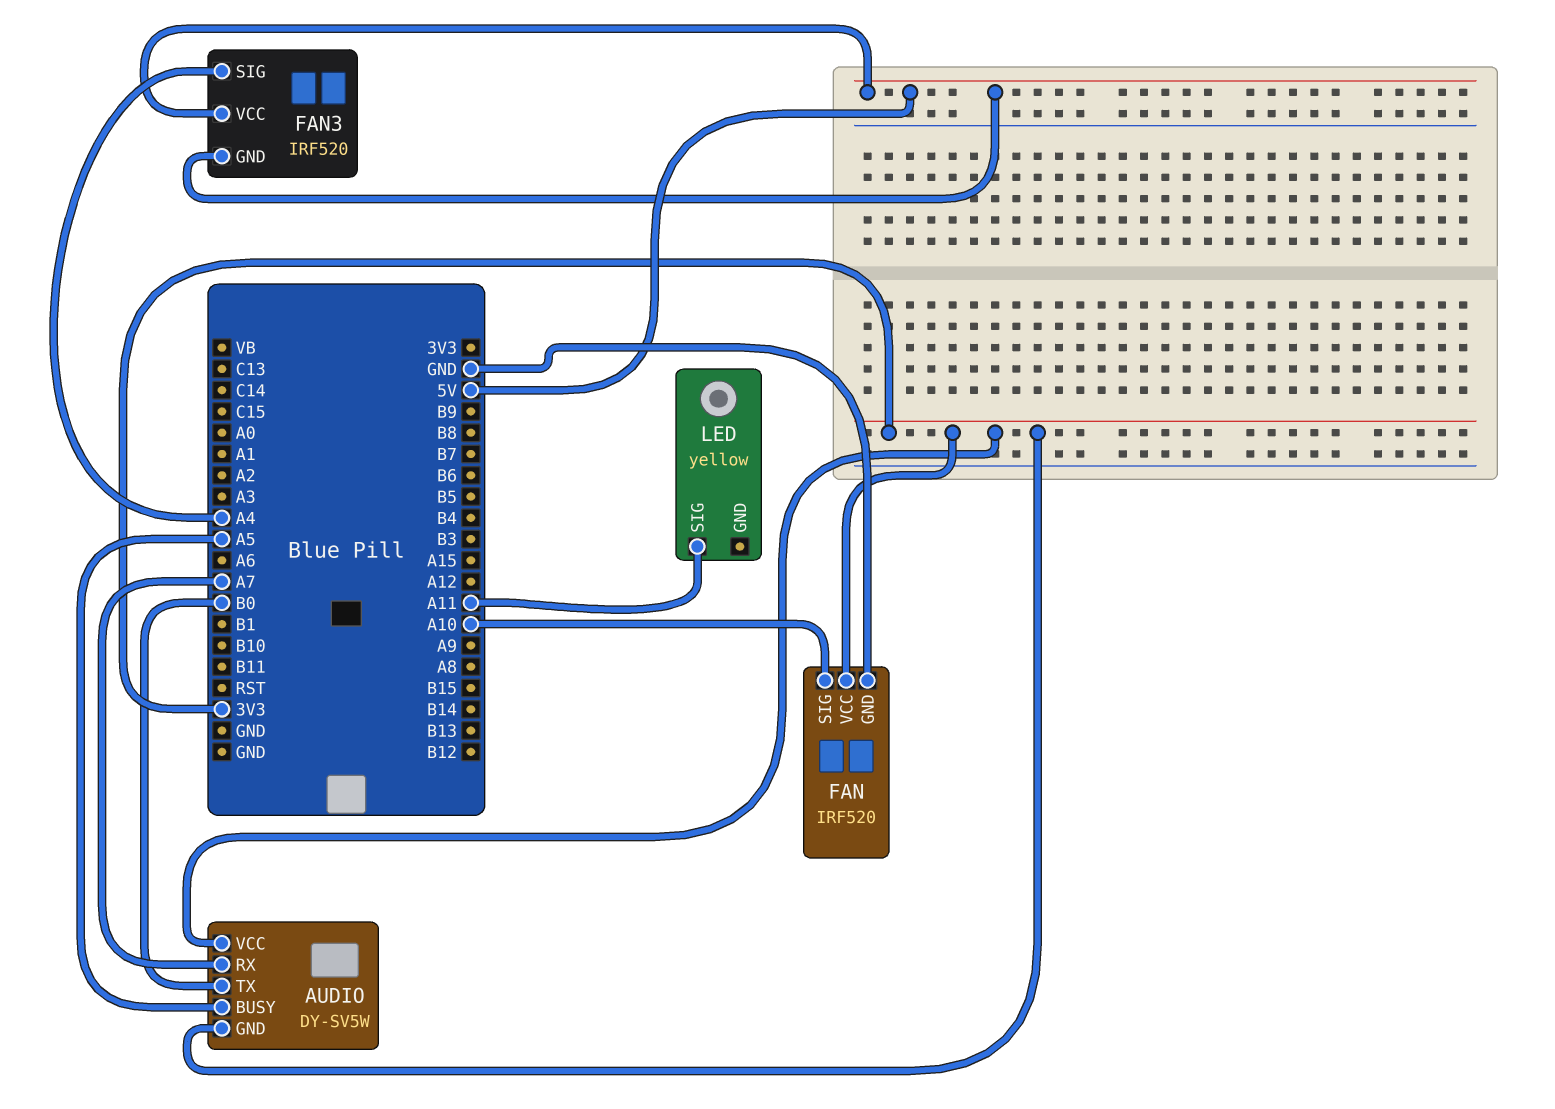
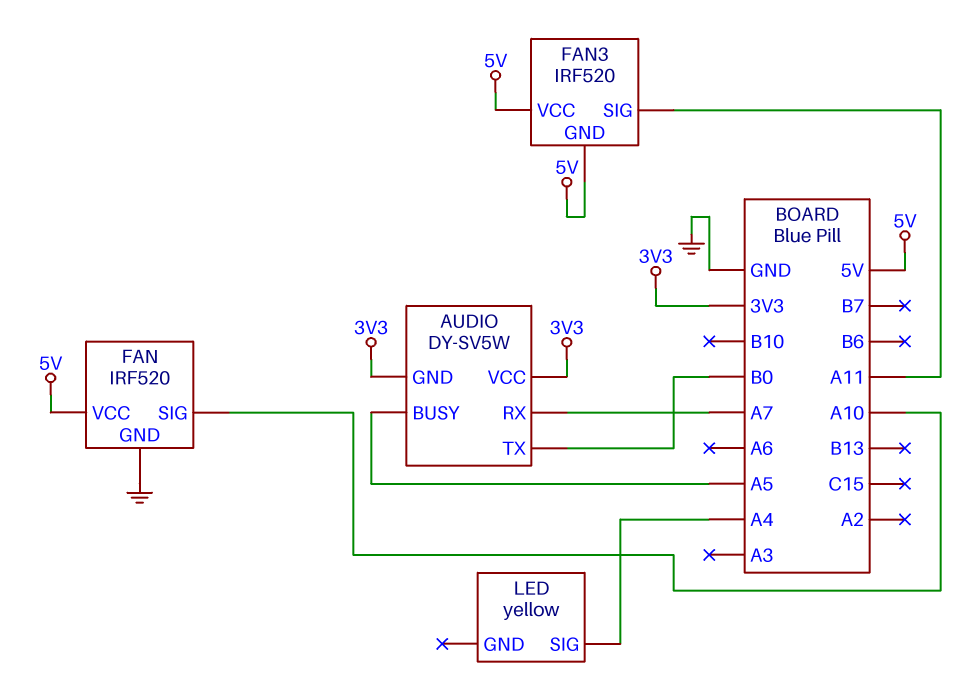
FAN pin VCC: 3V3 -> 5V
FAN3 pin SIG: A4 -> A11
LED pin SIG: A11 -> A4

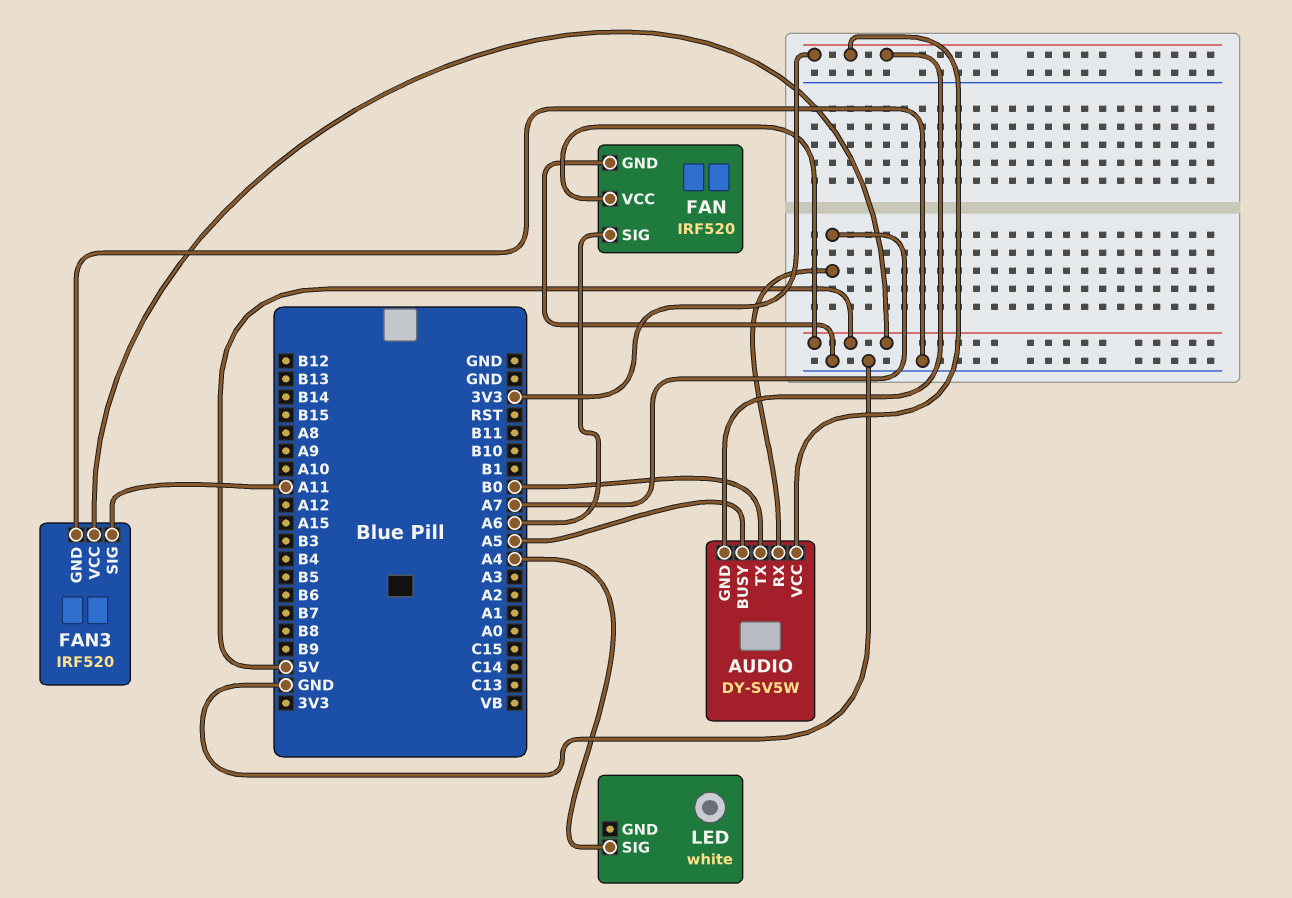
FAN pin SIG: A10 -> A6
FAN3 pin GND: 5V -> GND
LED: yellow -> white

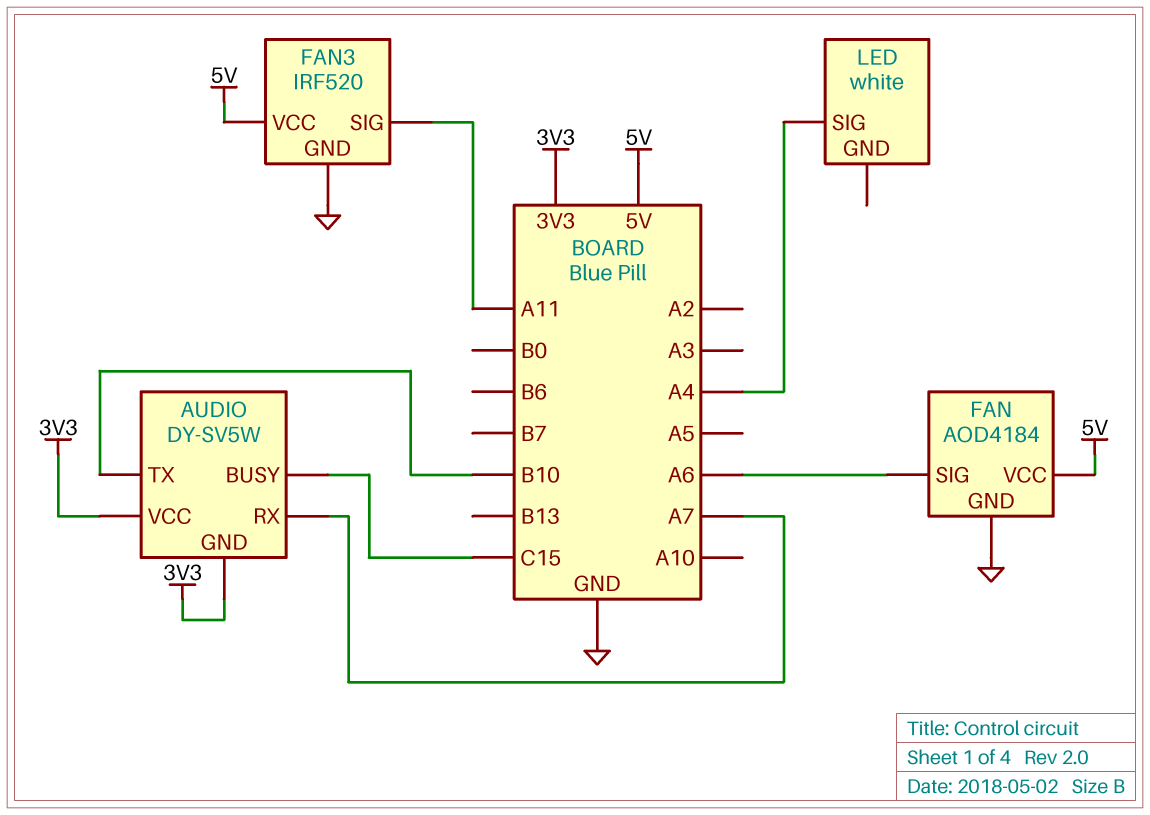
AUDIO pin BUSY: A5 -> C15
AUDIO pin TX: B0 -> B10
FAN: IRF520 -> AOD4184

